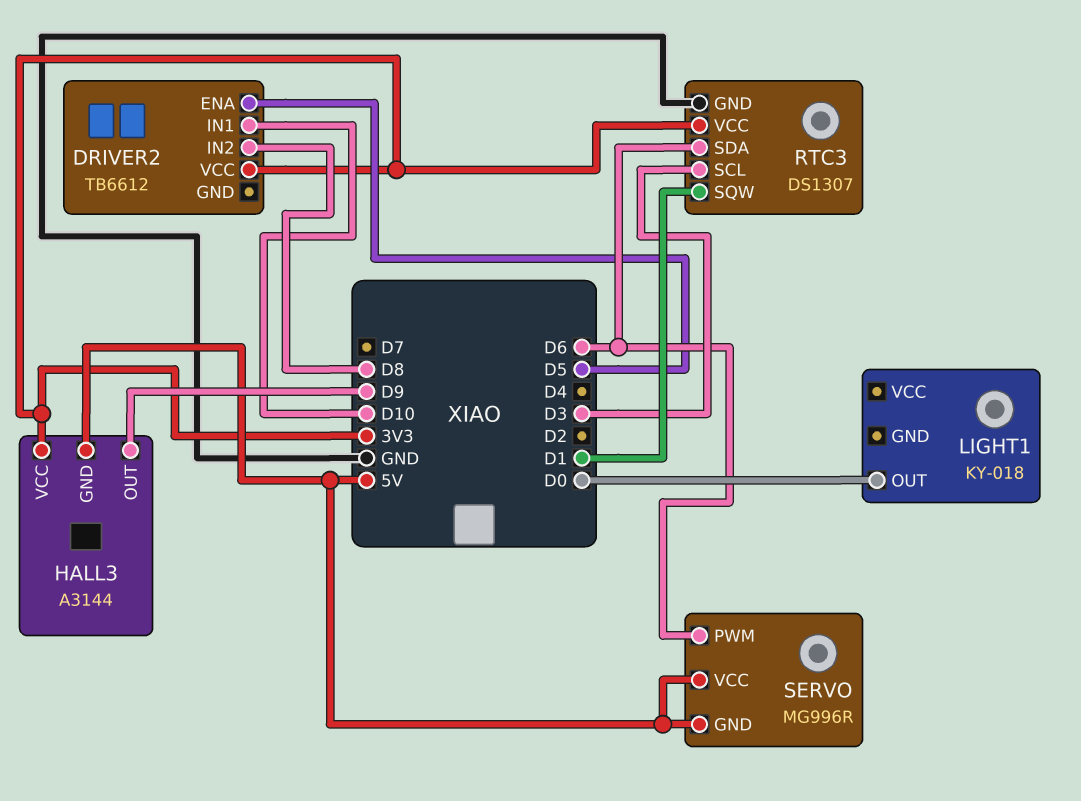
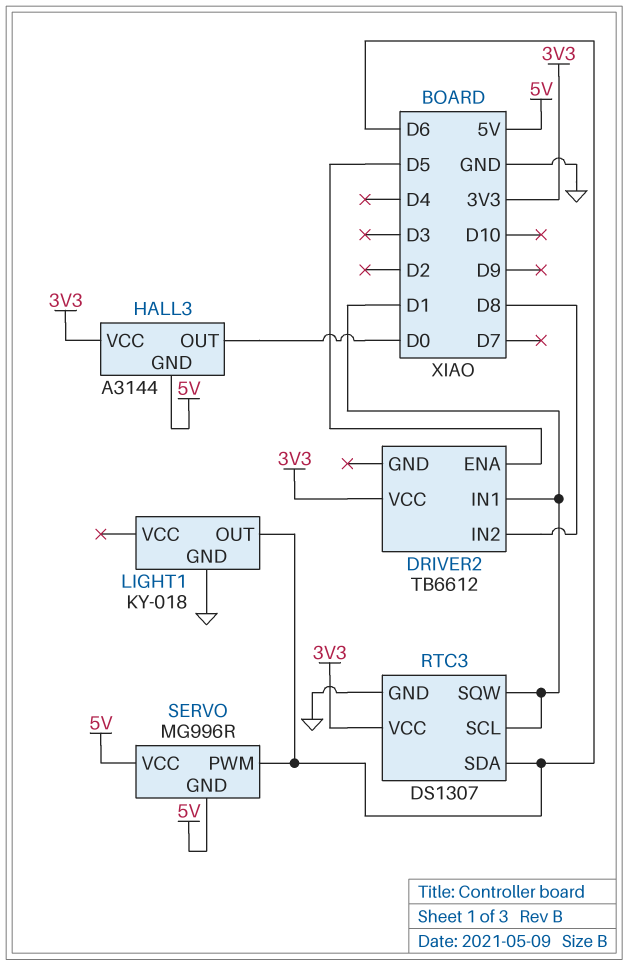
DRIVER2 pin IN1: D10 -> D1
HALL3 pin OUT: D9 -> D0
LIGHT1 pin GND: none -> GND
LIGHT1 pin OUT: D0 -> D6
RTC3 pin SCL: D3 -> D1

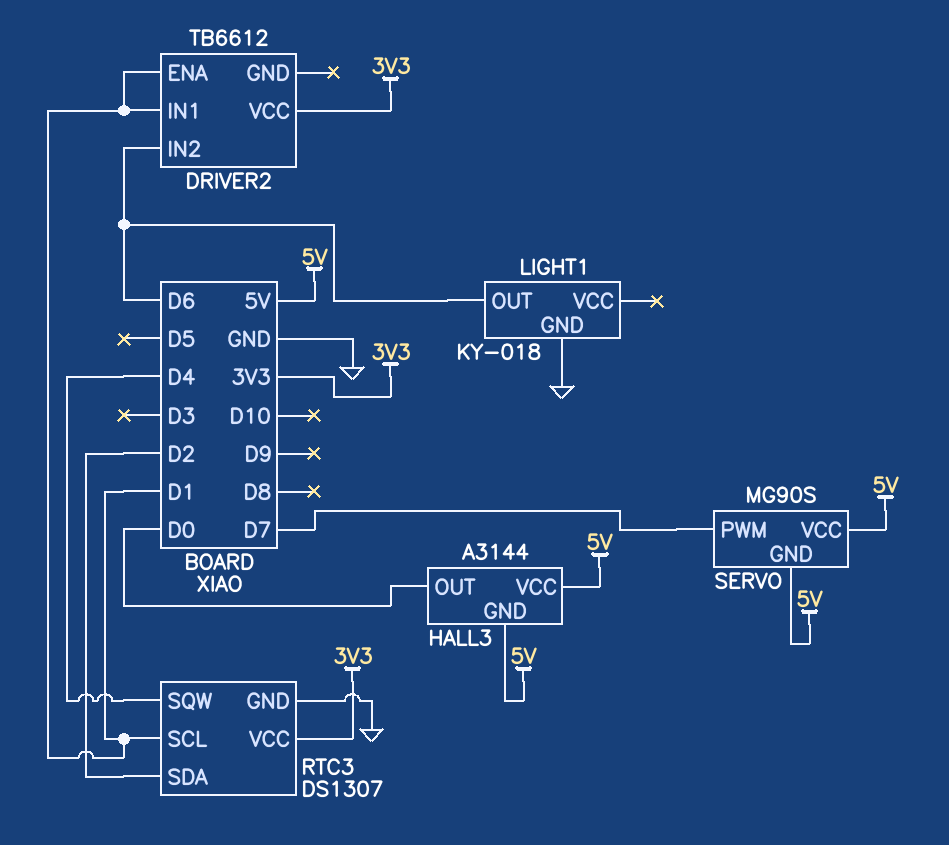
DRIVER2 pin ENA: D5 -> D1
DRIVER2 pin IN2: D8 -> D6
HALL3 pin VCC: 3V3 -> 5V
RTC3 pin SDA: D6 -> D2
RTC3 pin SQW: D1 -> D4
SERVO: MG996R -> MG90S
SERVO pin PWM: D6 -> D7

